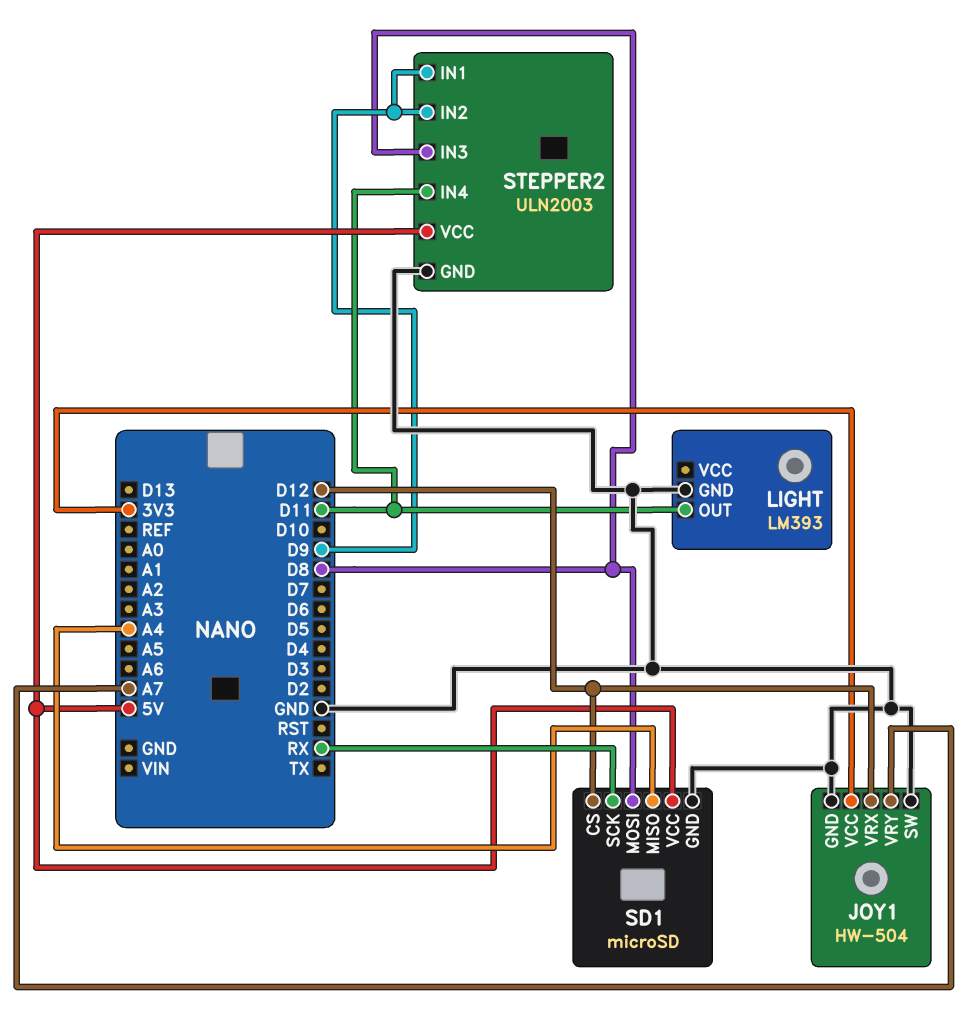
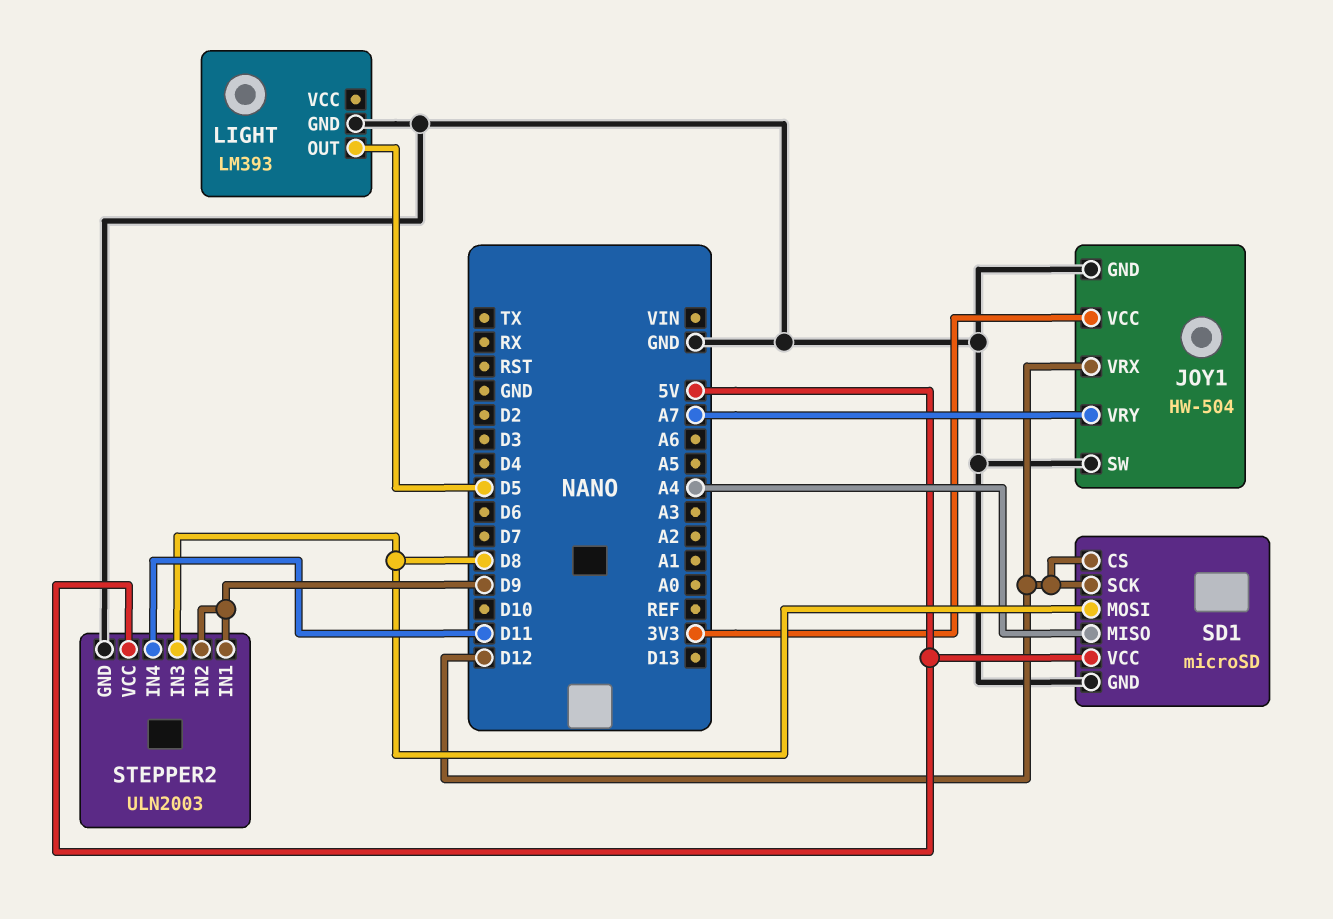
LIGHT pin OUT: D11 -> D5
SD1 pin SCK: RX -> D12

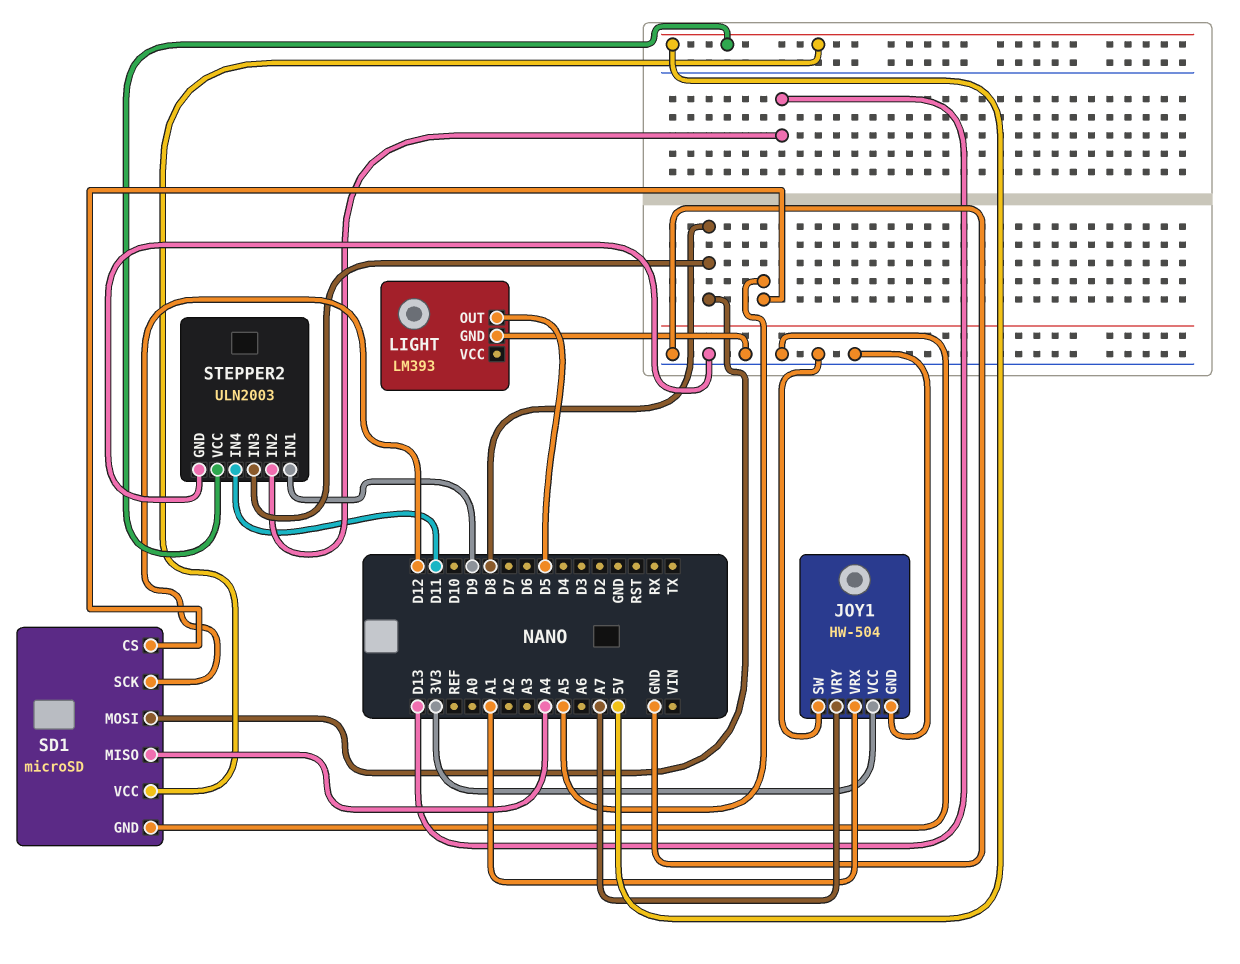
JOY1 pin VRX: D12 -> A1
SD1 pin CS: D12 -> A5
STEPPER2 pin IN2: D9 -> D13

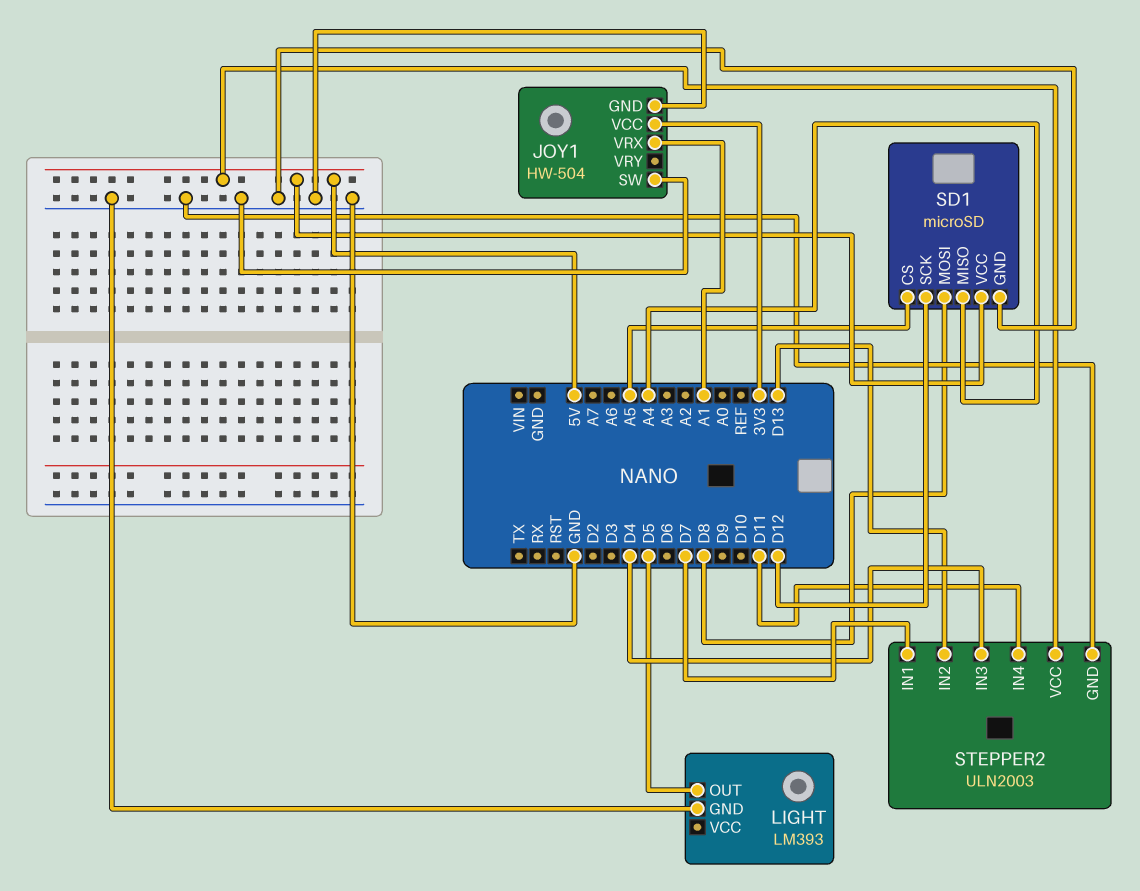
JOY1 pin VRY: A7 -> none
STEPPER2 pin IN1: D9 -> D7
STEPPER2 pin IN3: D8 -> D4

